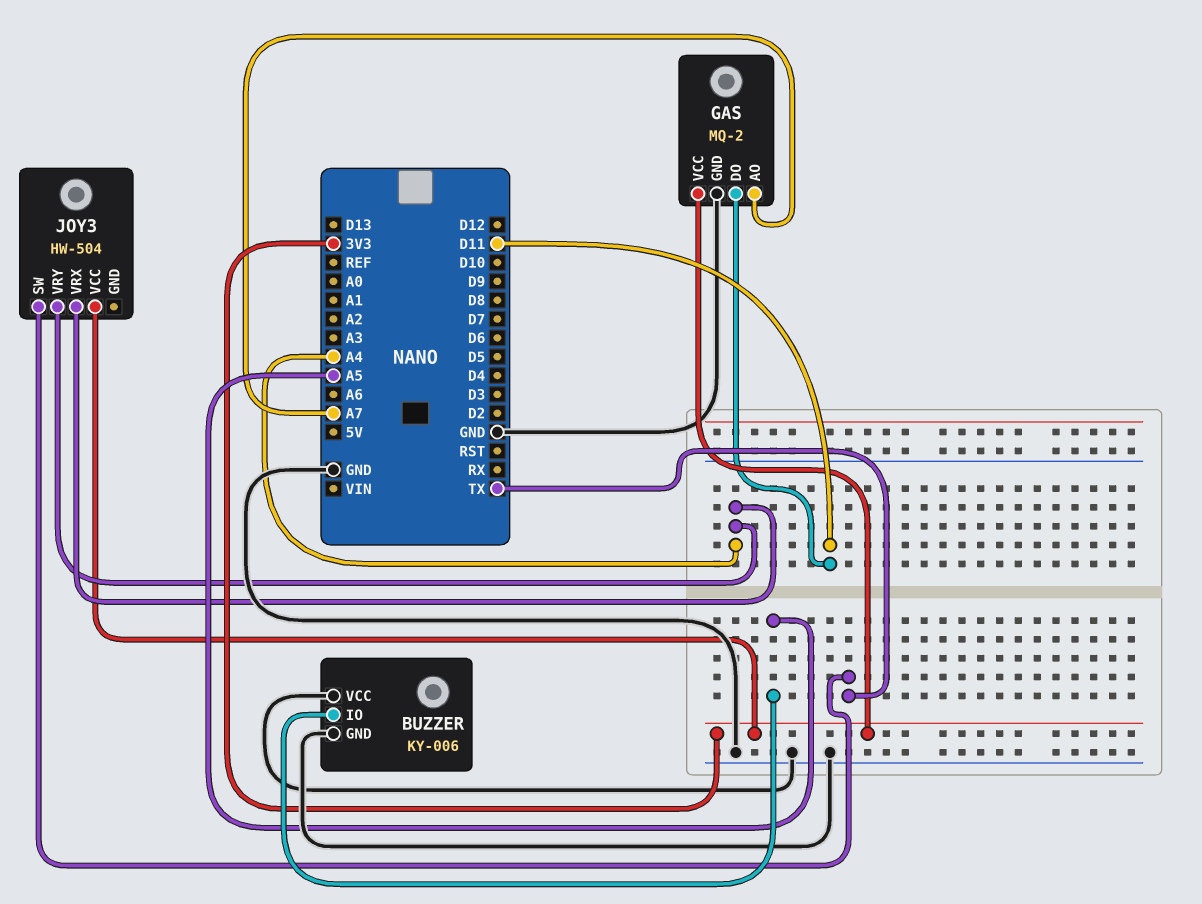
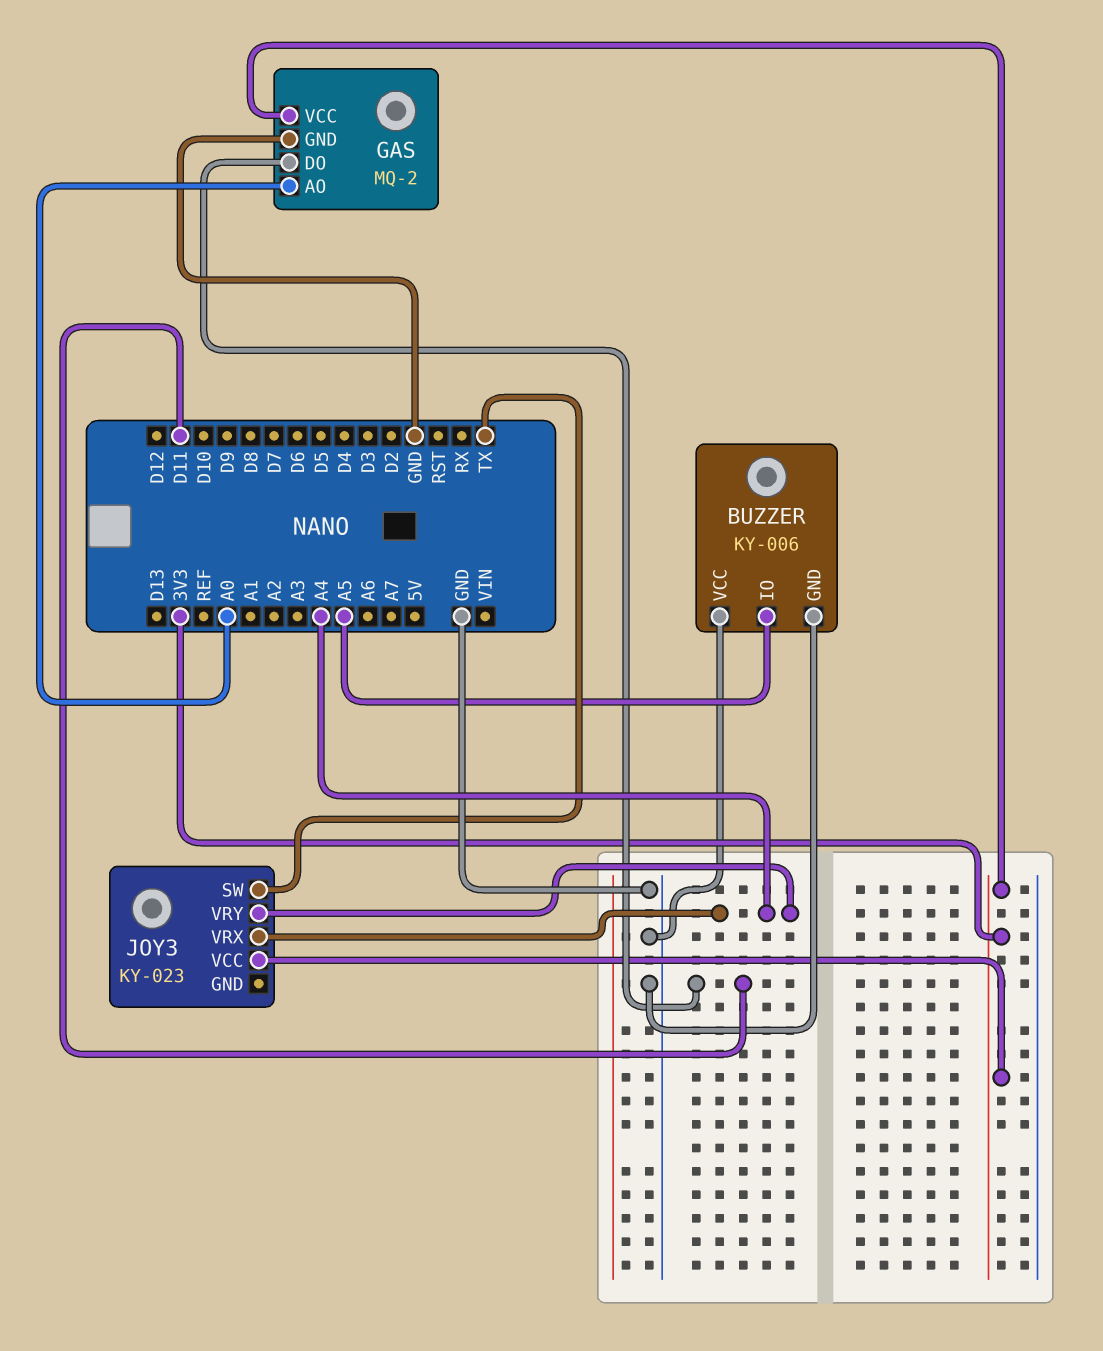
GAS pin AO: A7 -> A0
JOY3: HW-504 -> KY-023

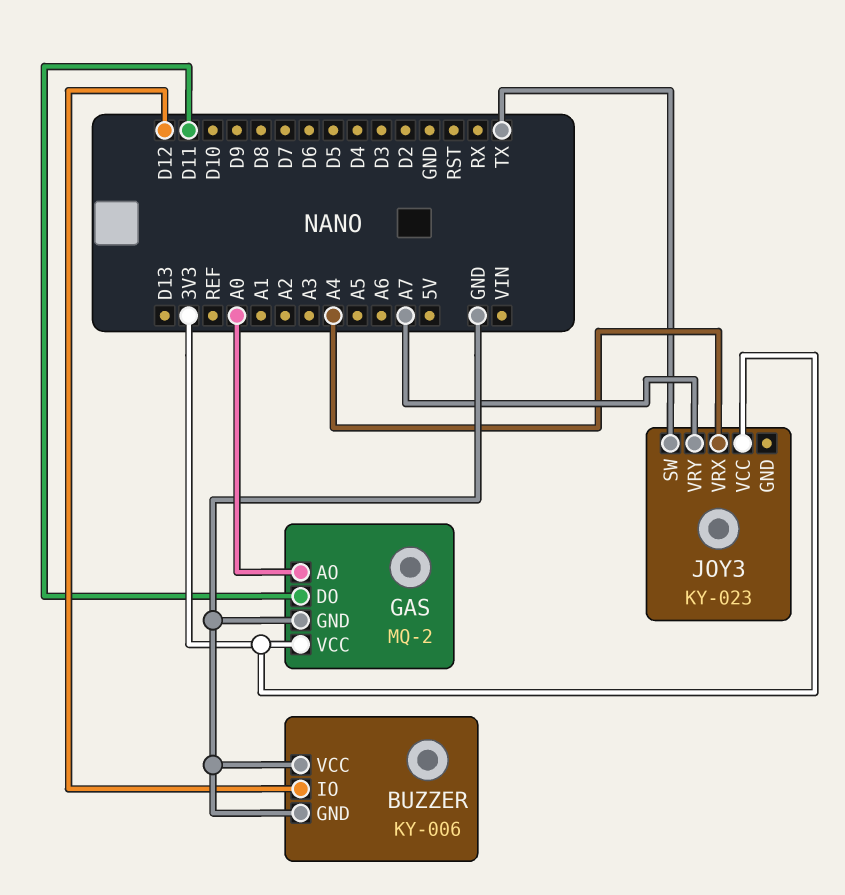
BUZZER pin IO: A5 -> D12
JOY3 pin VRY: A4 -> A7

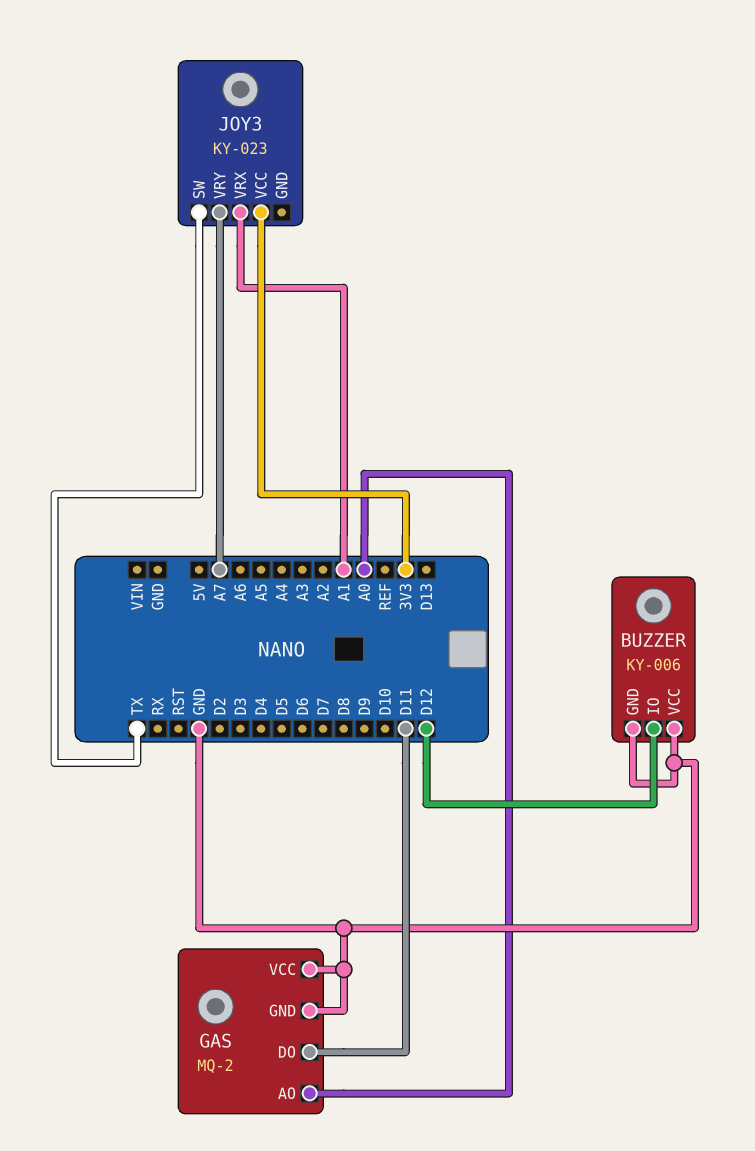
GAS pin VCC: 3V3 -> GND
JOY3 pin VRX: A4 -> A1

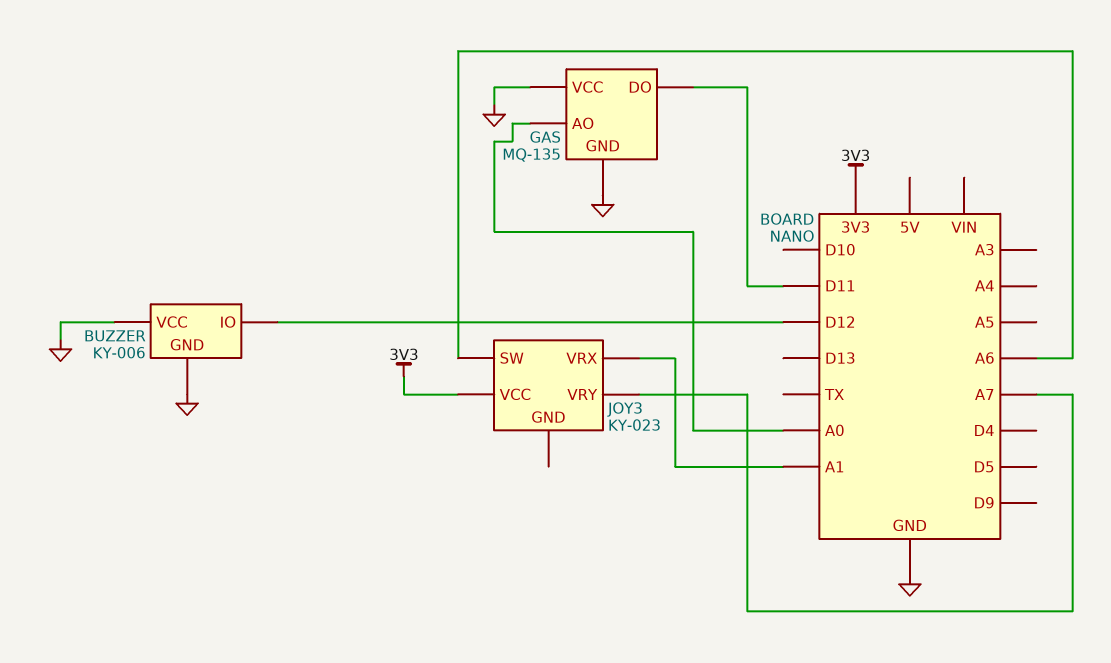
GAS: MQ-2 -> MQ-135
JOY3 pin SW: TX -> A6

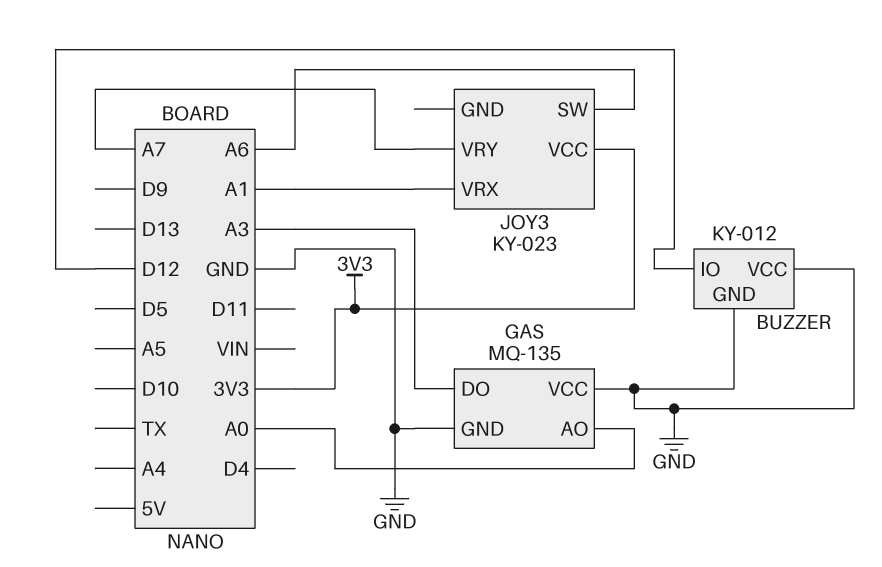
BUZZER: KY-006 -> KY-012
GAS pin DO: D11 -> A3

